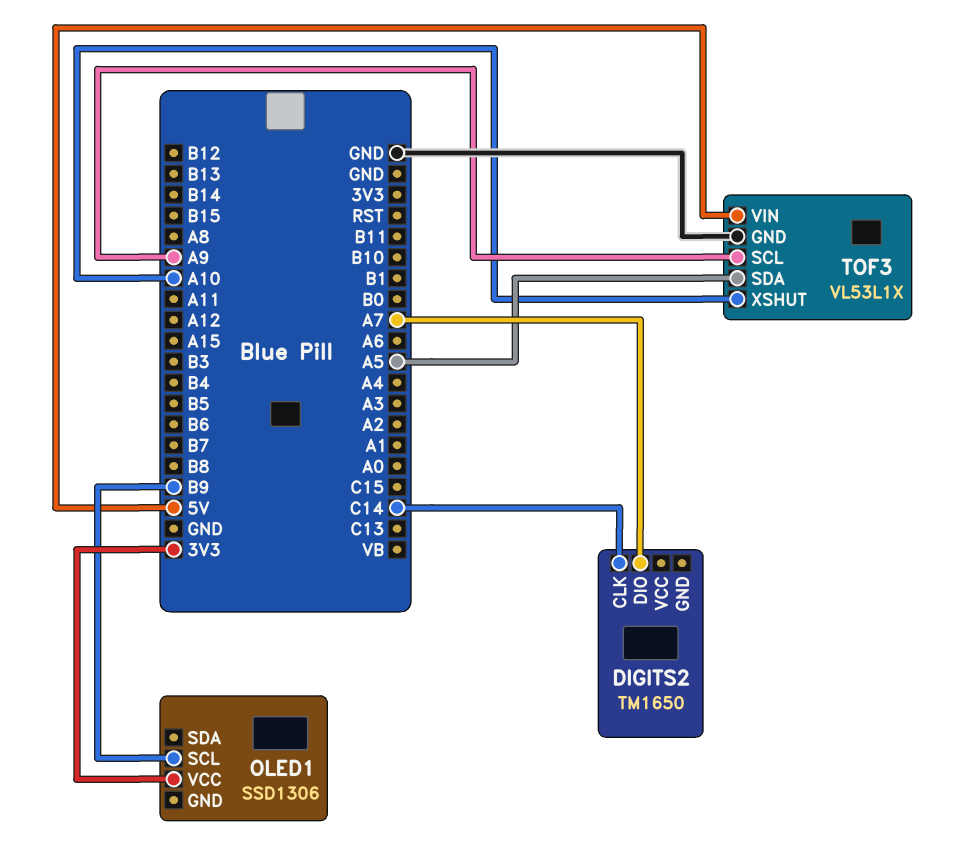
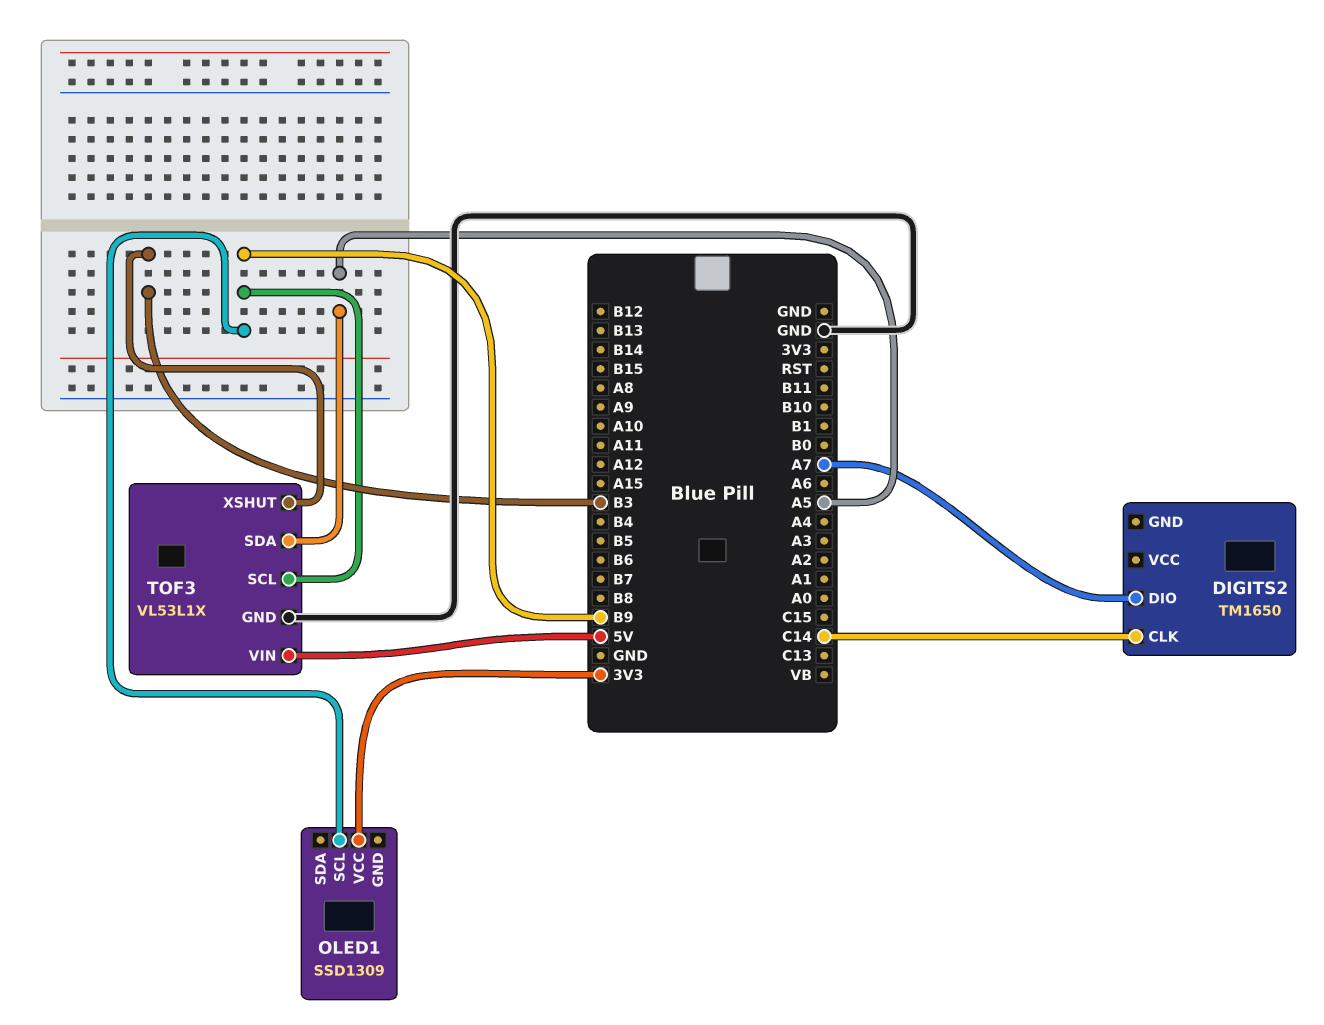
OLED1: SSD1306 -> SSD1309
TOF3 pin SCL: A9 -> B9
TOF3 pin XSHUT: A10 -> B3

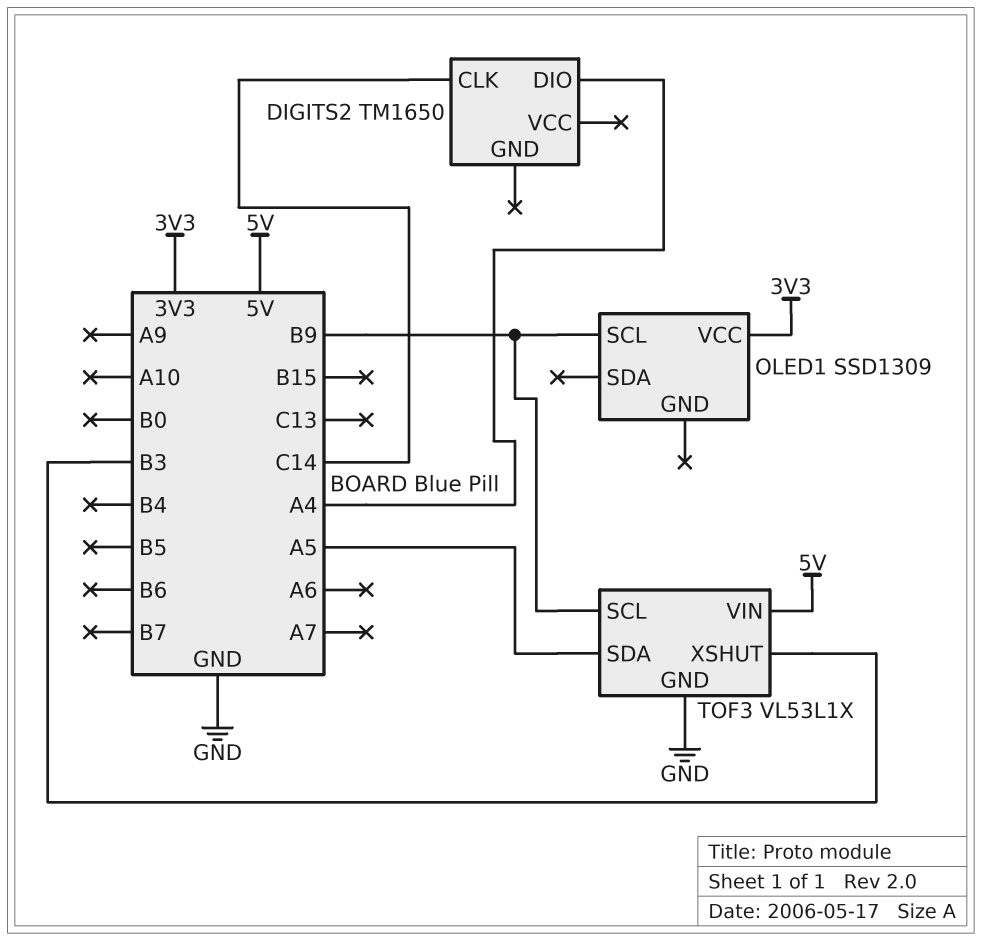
DIGITS2 pin DIO: A7 -> A4

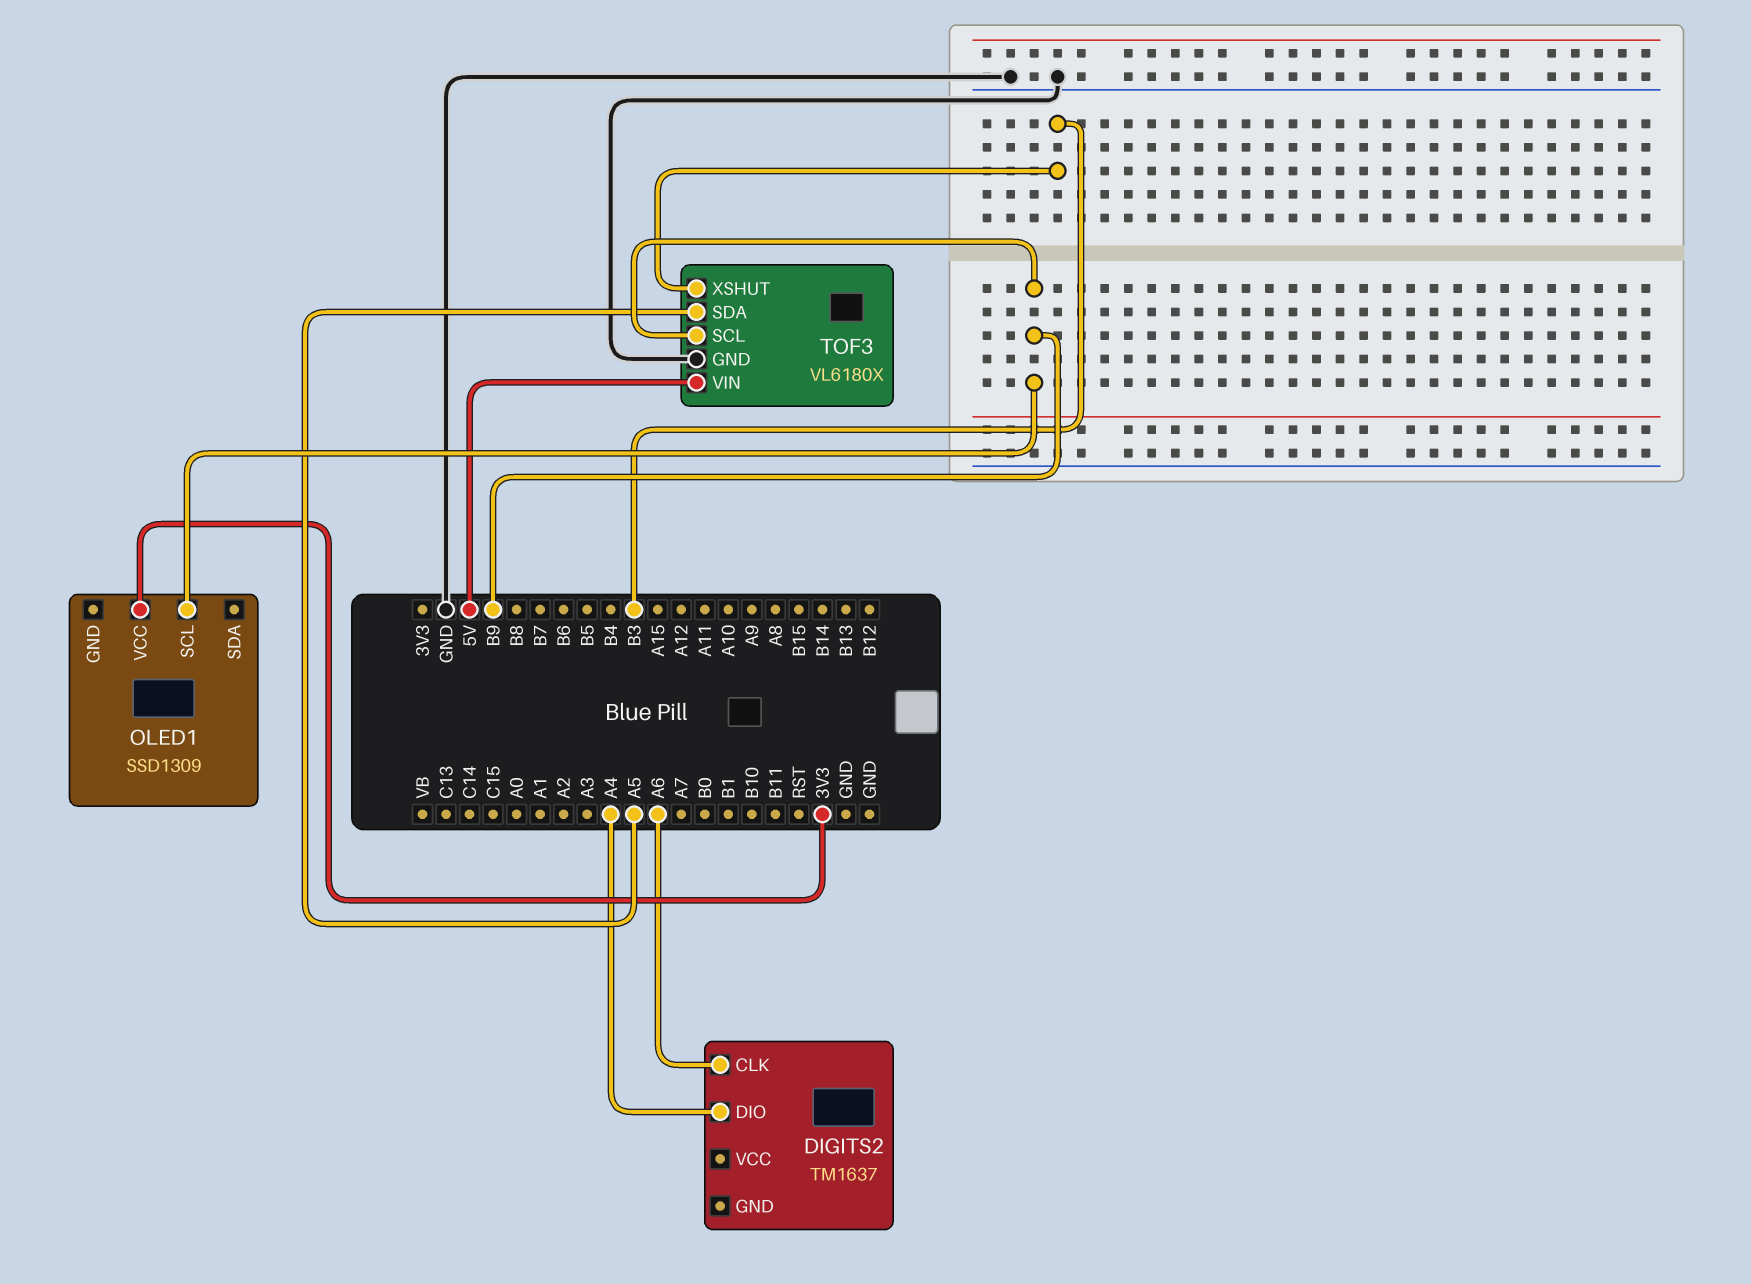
DIGITS2: TM1650 -> TM1637
DIGITS2 pin CLK: C14 -> A6
TOF3: VL53L1X -> VL6180X

